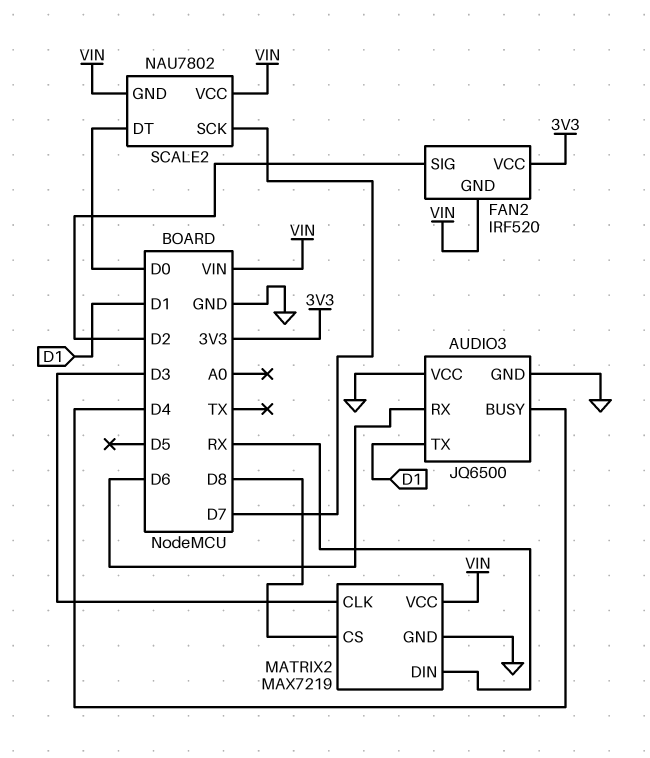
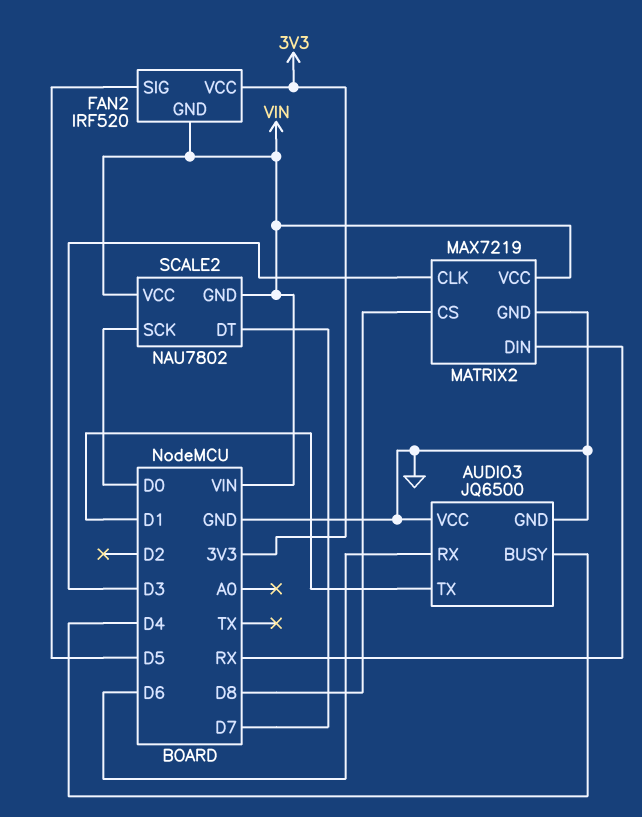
FAN2 pin SIG: D2 -> D5
SCALE2 pin DT: D0 -> D7
SCALE2 pin SCK: D7 -> D0

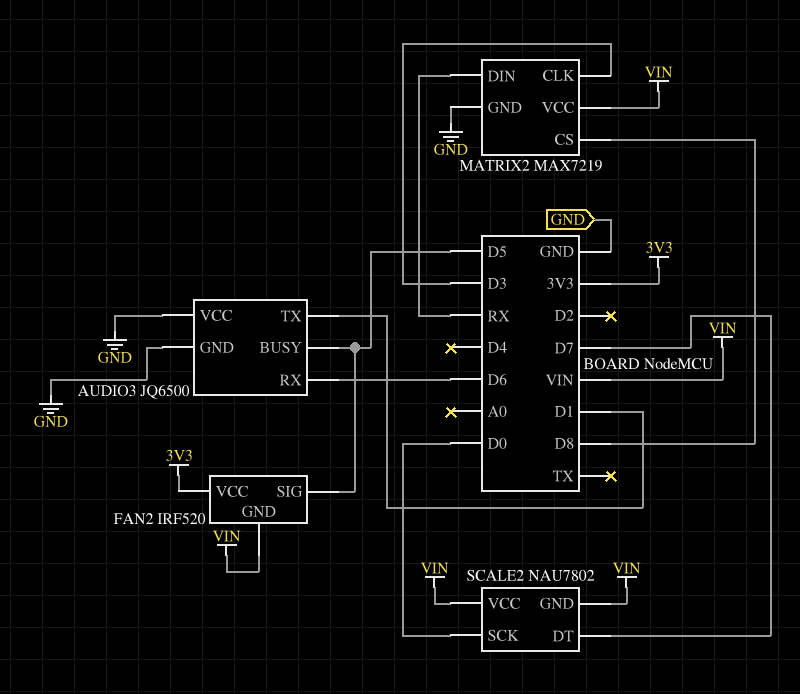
AUDIO3 pin BUSY: D4 -> D5

